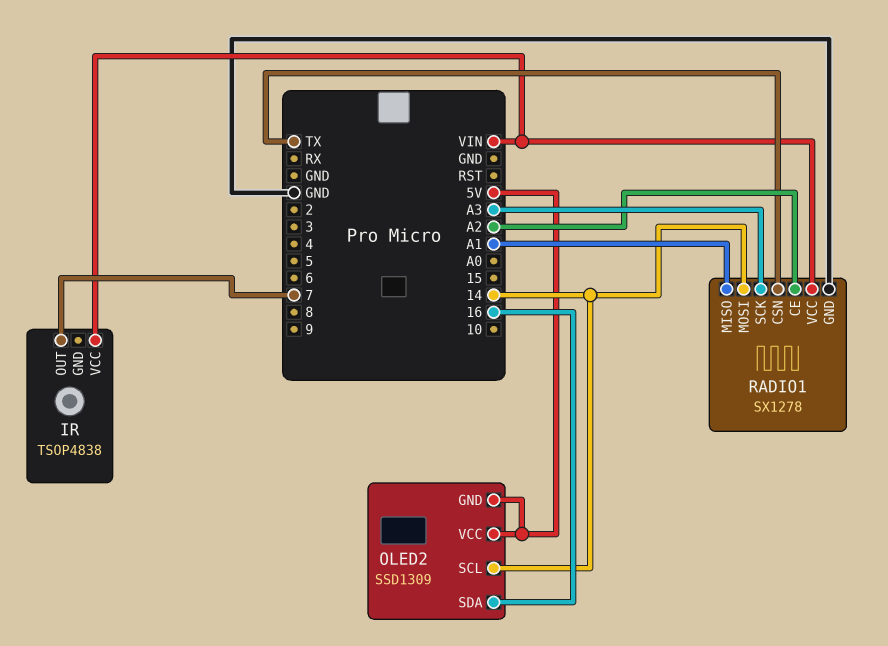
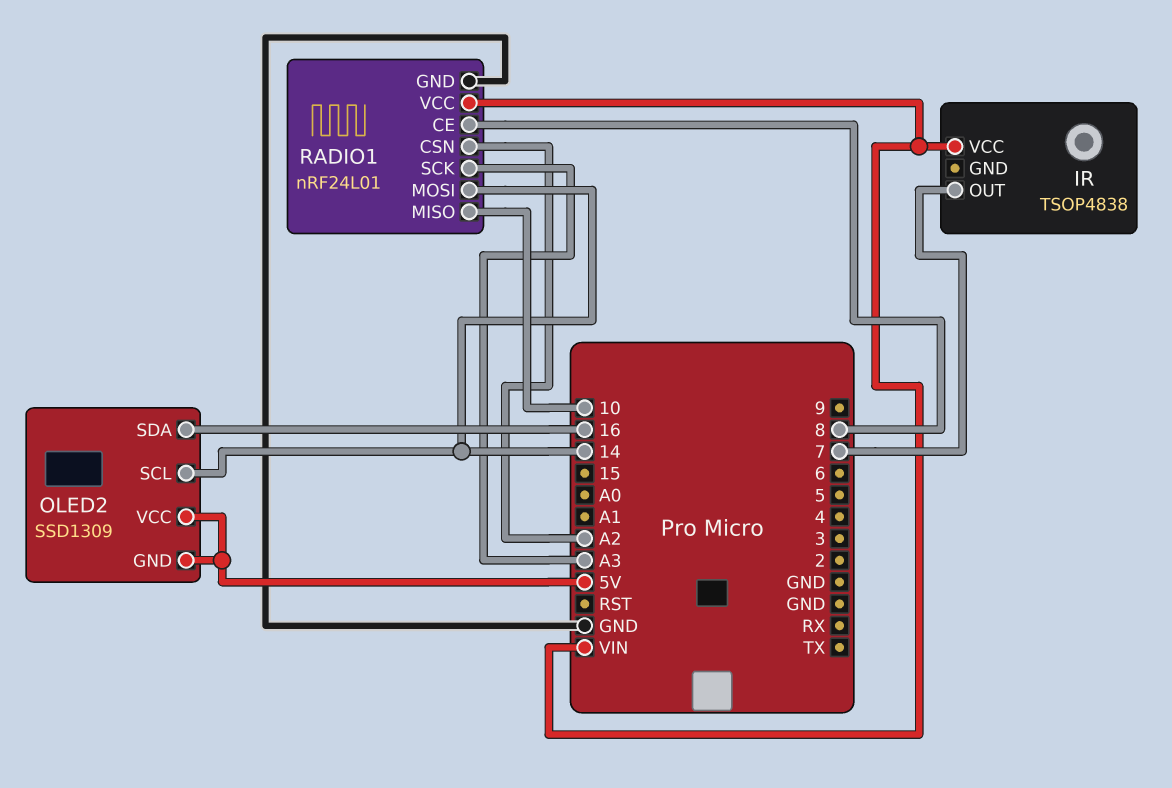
RADIO1: SX1278 -> nRF24L01
RADIO1 pin CE: A2 -> 8
RADIO1 pin CSN: TX -> A2
RADIO1 pin MISO: A1 -> 10

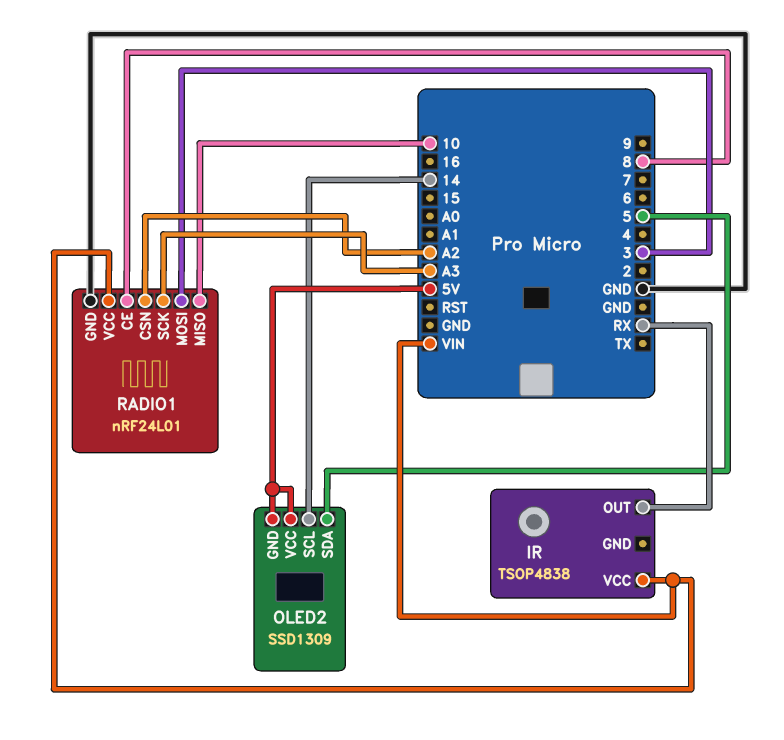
IR pin OUT: 7 -> RX
OLED2 pin SDA: 16 -> 5
RADIO1 pin MOSI: 14 -> 3

